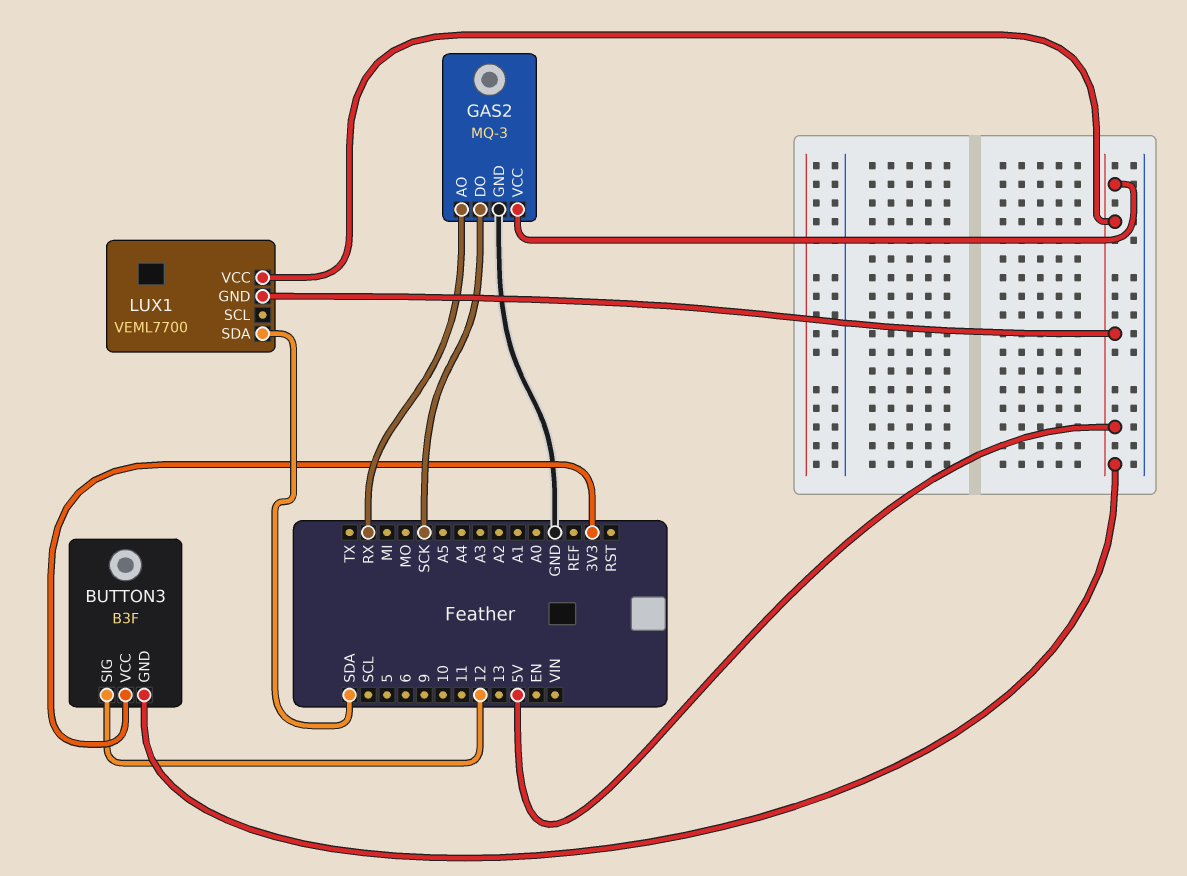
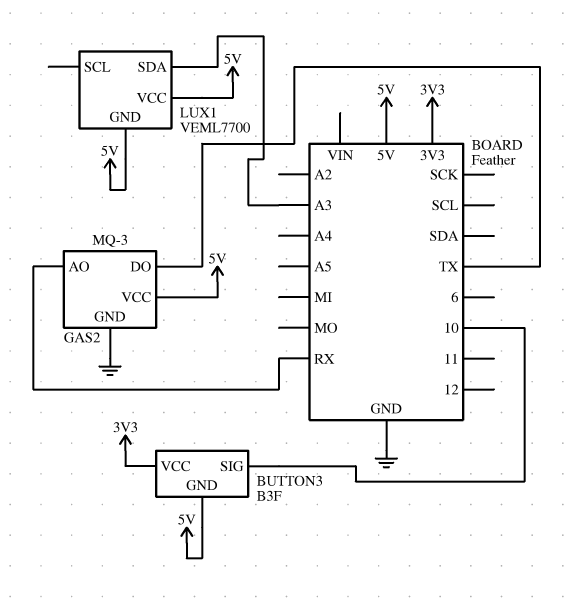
BUTTON3 pin SIG: 12 -> 10
GAS2 pin DO: SCK -> TX
LUX1 pin SDA: SDA -> A3

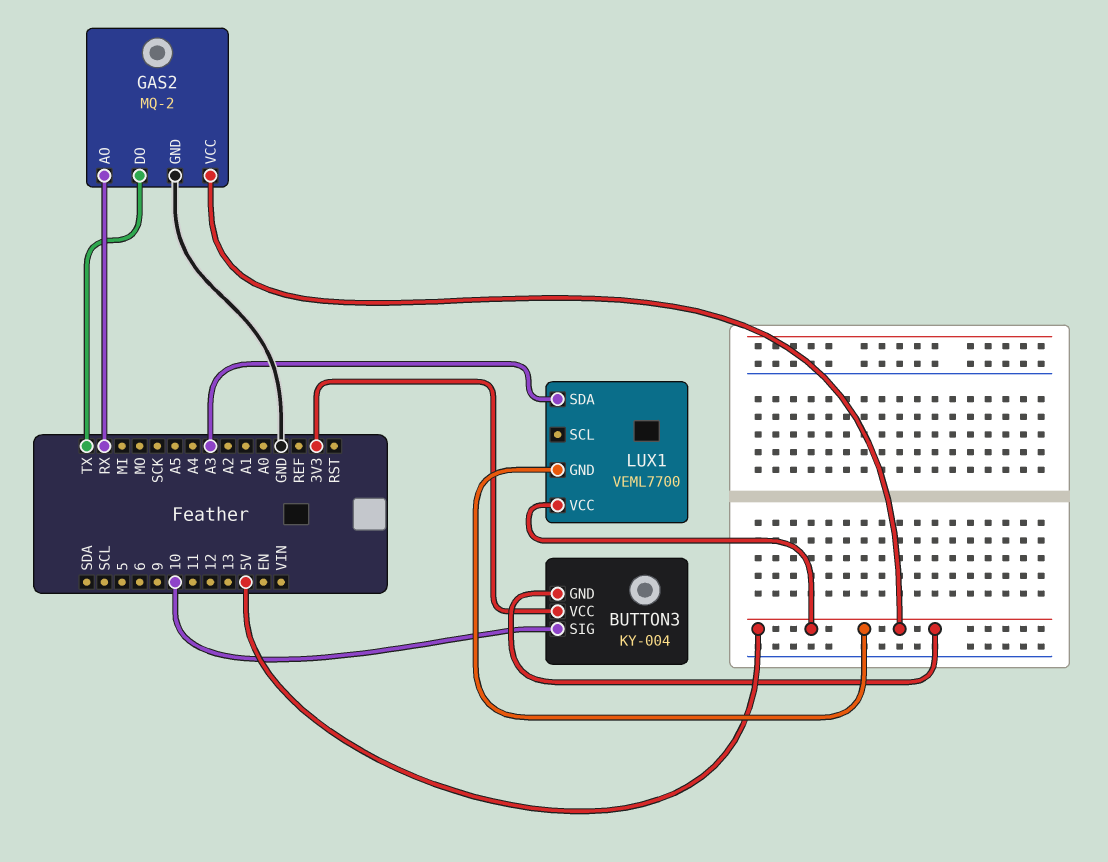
BUTTON3: B3F -> KY-004
GAS2: MQ-3 -> MQ-2

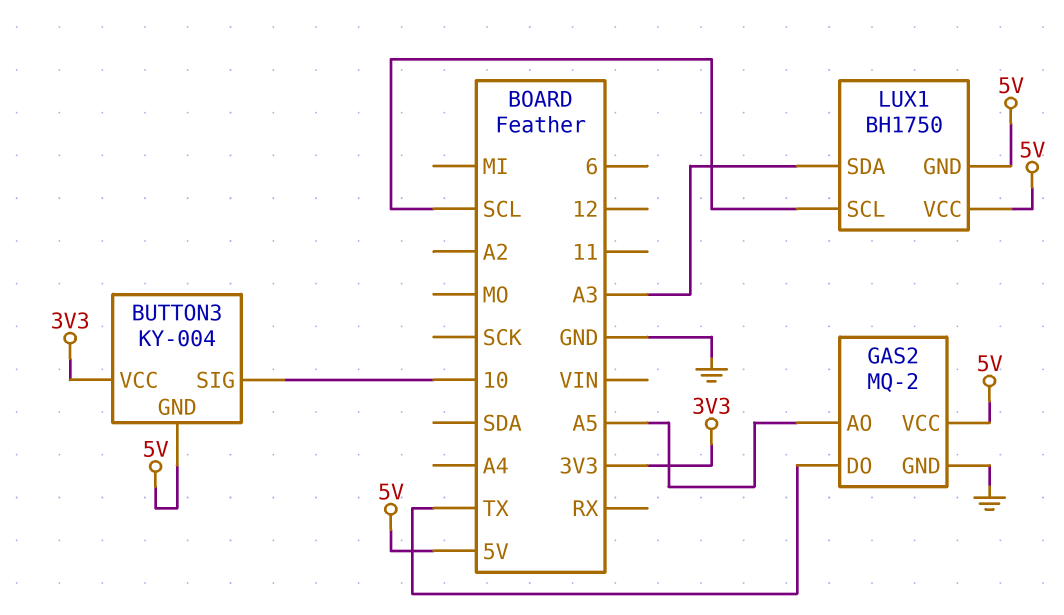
GAS2 pin AO: RX -> A5
LUX1: VEML7700 -> BH1750
LUX1 pin SCL: none -> SCL

